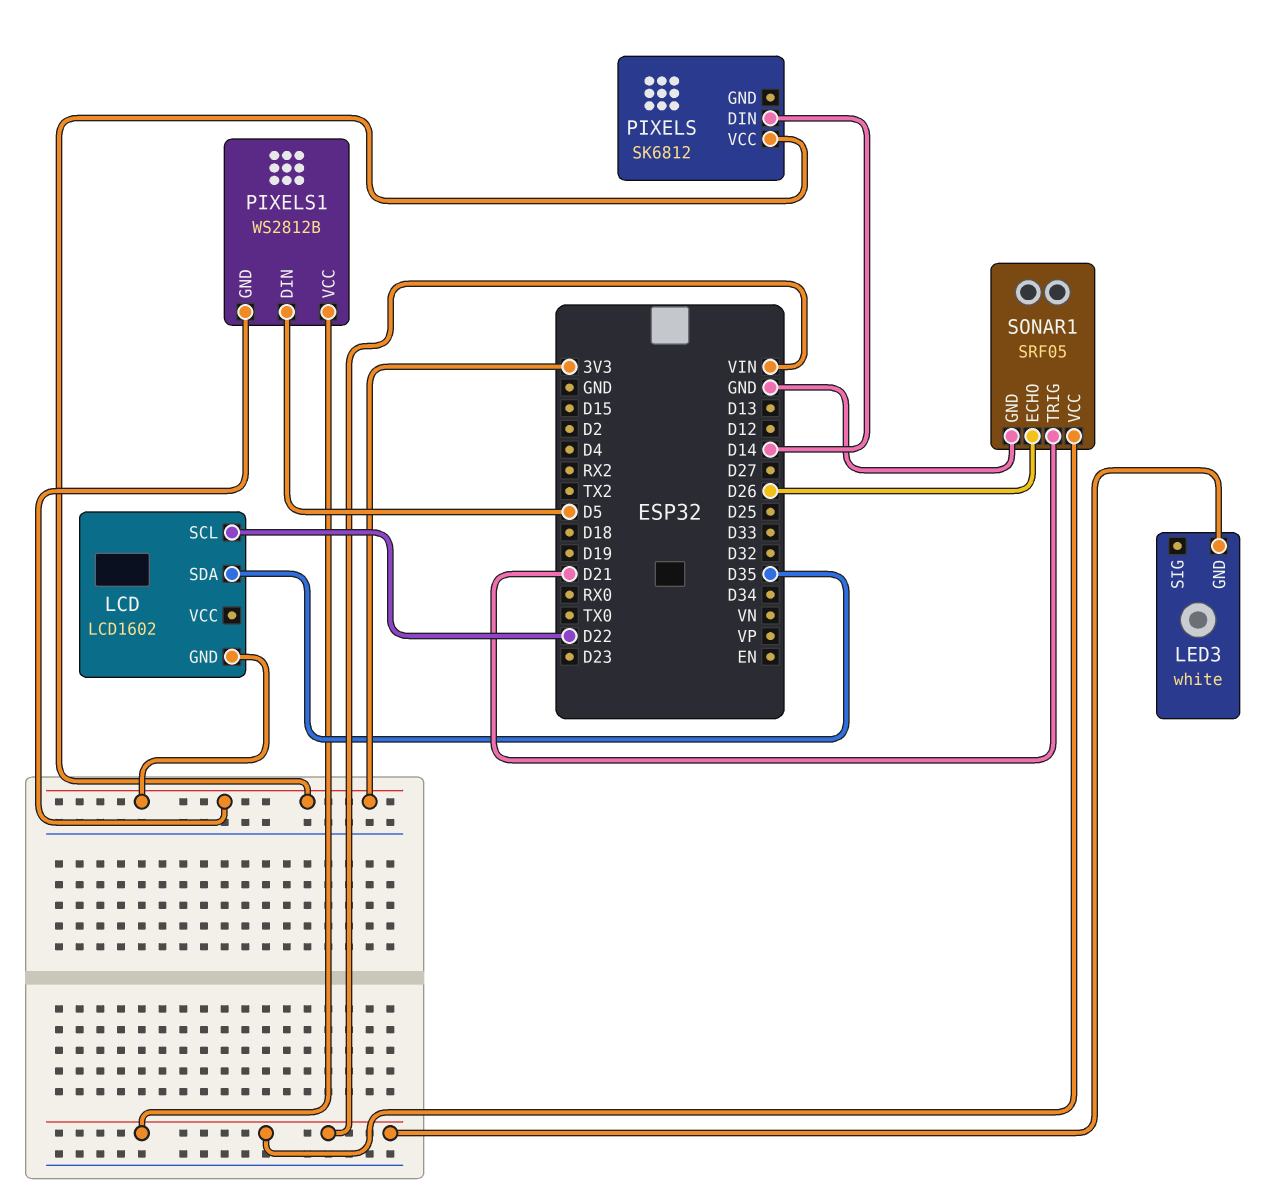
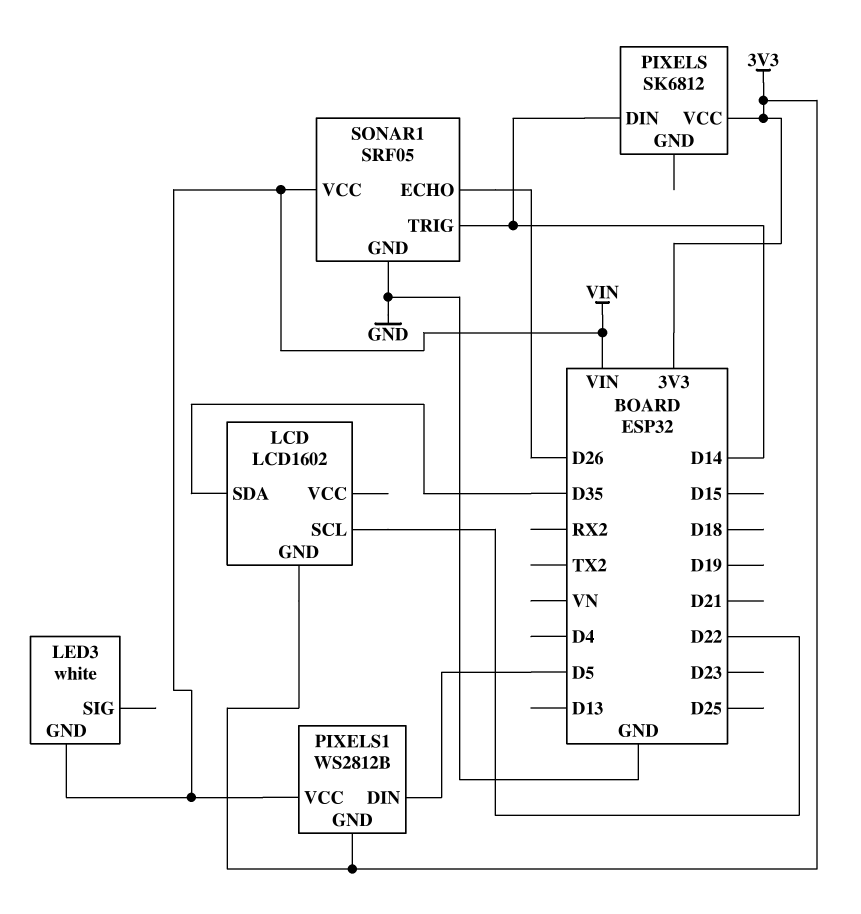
SONAR1 pin TRIG: D21 -> D14

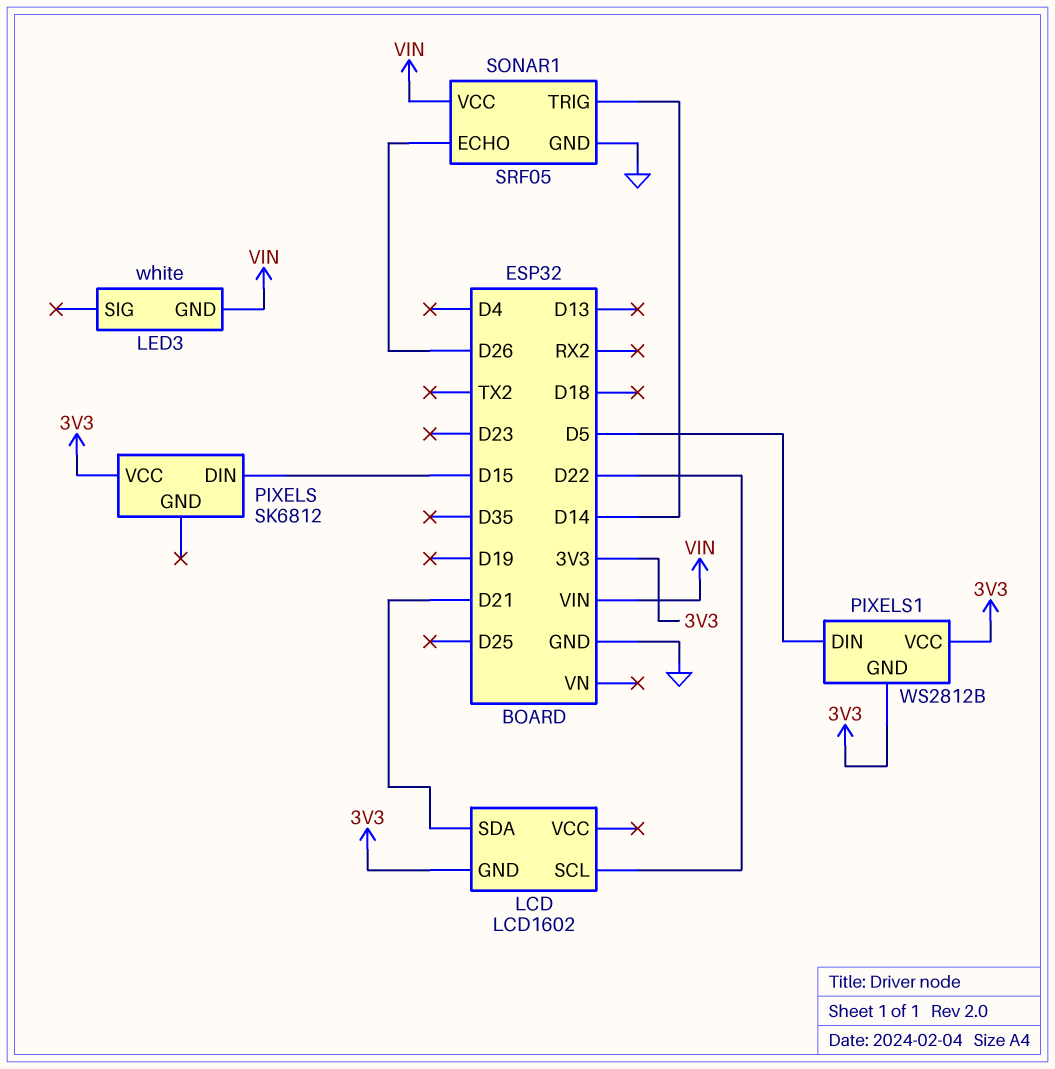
LCD pin SDA: D35 -> D21
PIXELS pin DIN: D14 -> D15
PIXELS1 pin VCC: VIN -> 3V3

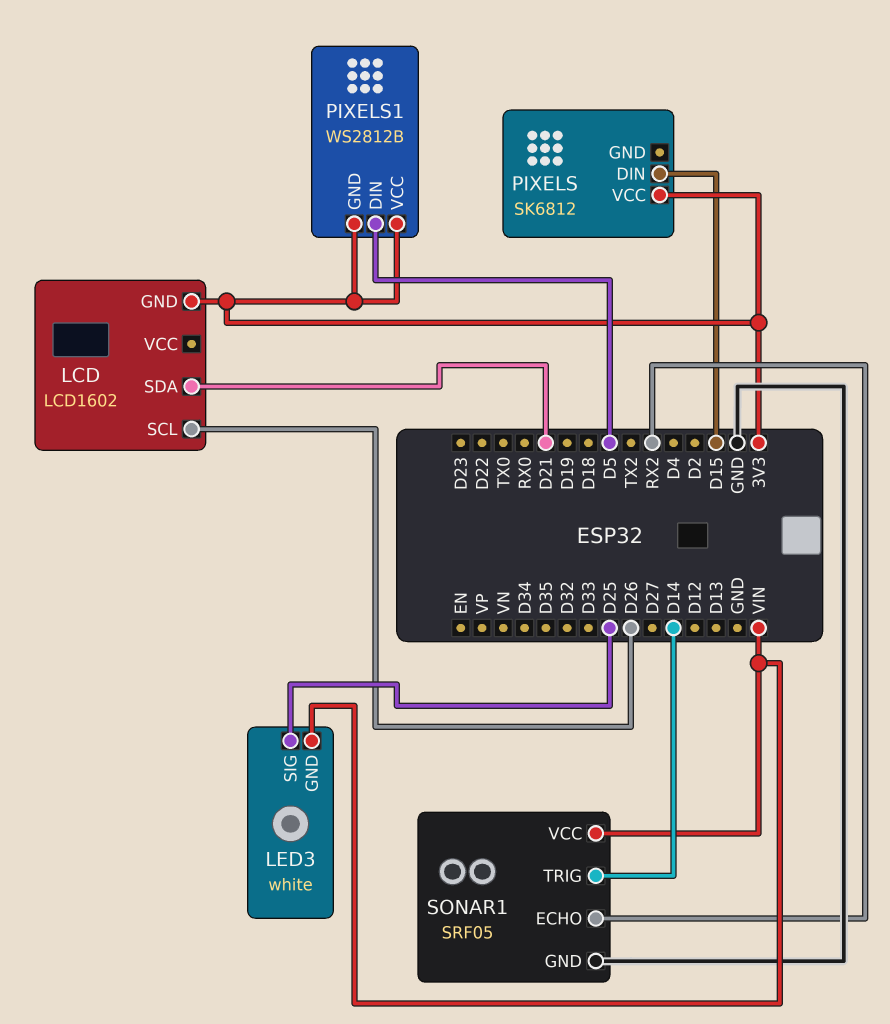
LCD pin SCL: D22 -> D26
LED3 pin SIG: none -> D25
SONAR1 pin ECHO: D26 -> RX2

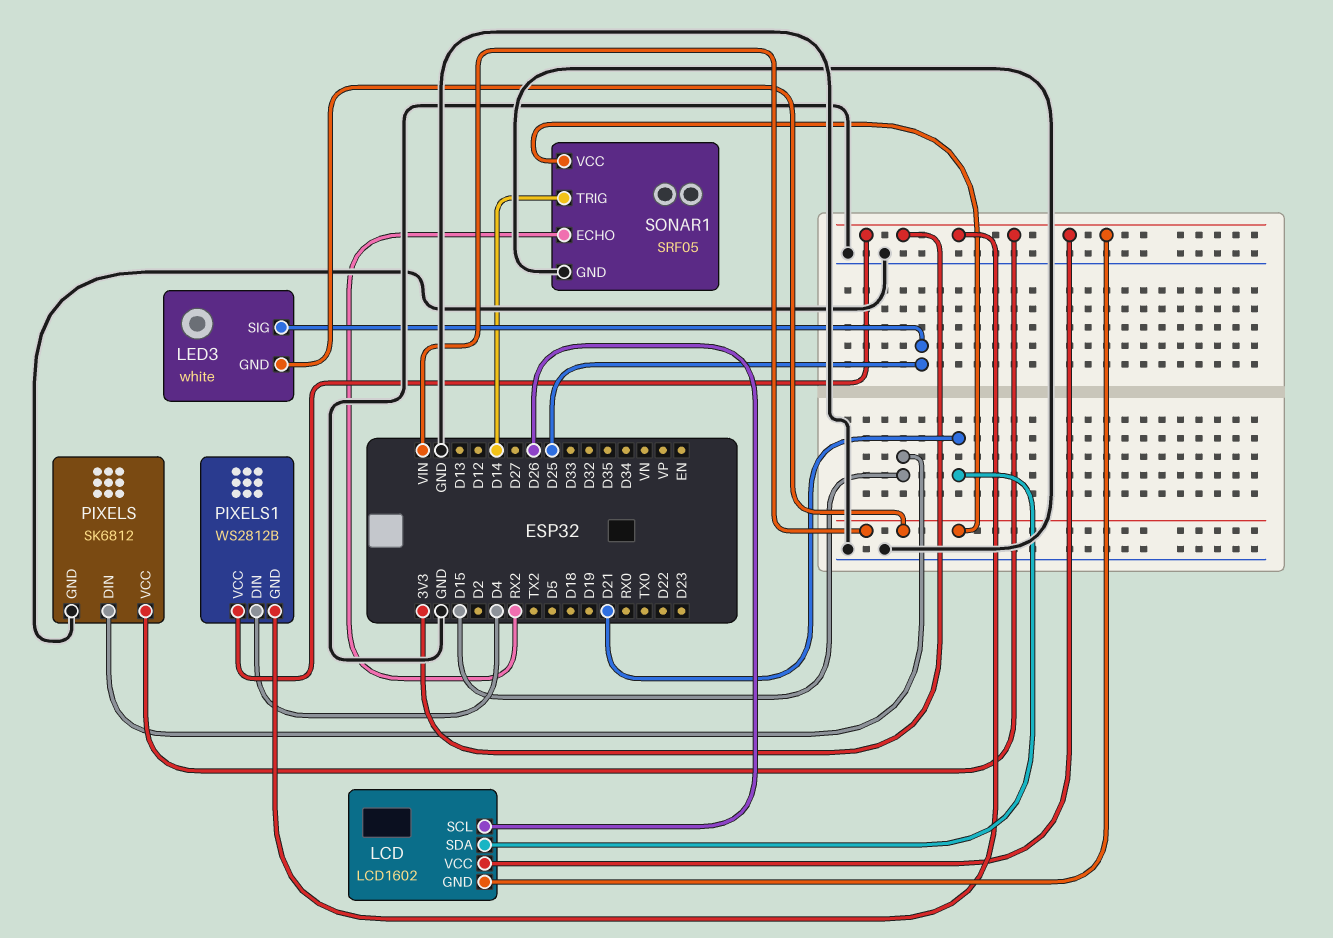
LCD pin VCC: none -> 3V3
PIXELS pin GND: none -> GND
PIXELS1 pin DIN: D5 -> D4

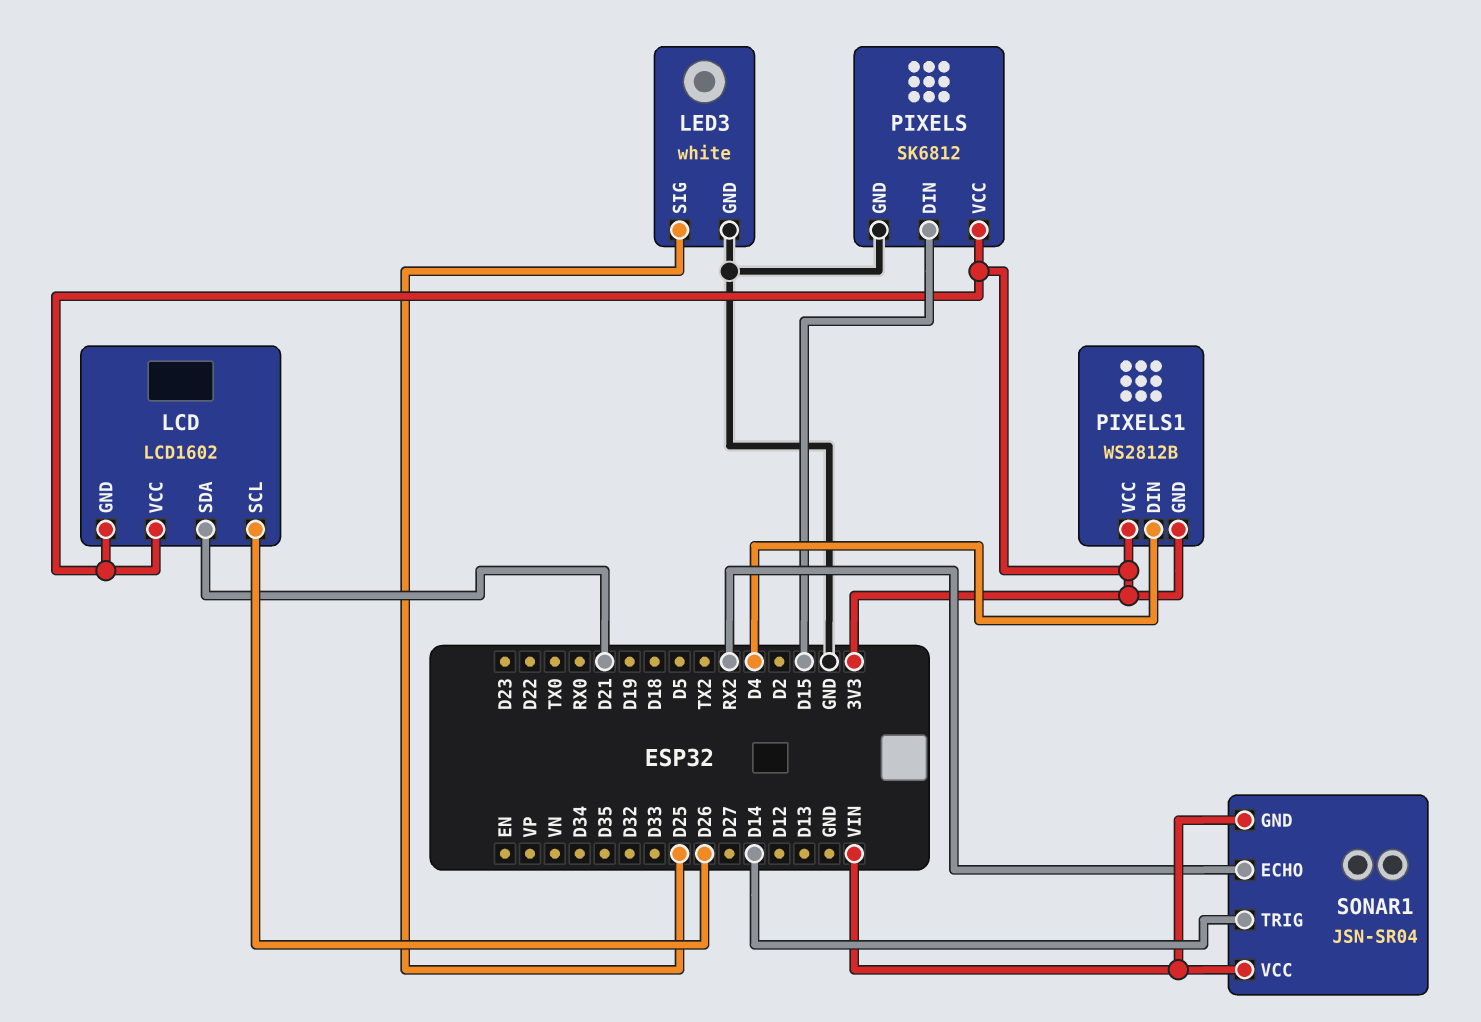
LED3 pin GND: VIN -> GND
SONAR1: SRF05 -> JSN-SR04
SONAR1 pin GND: GND -> VIN

